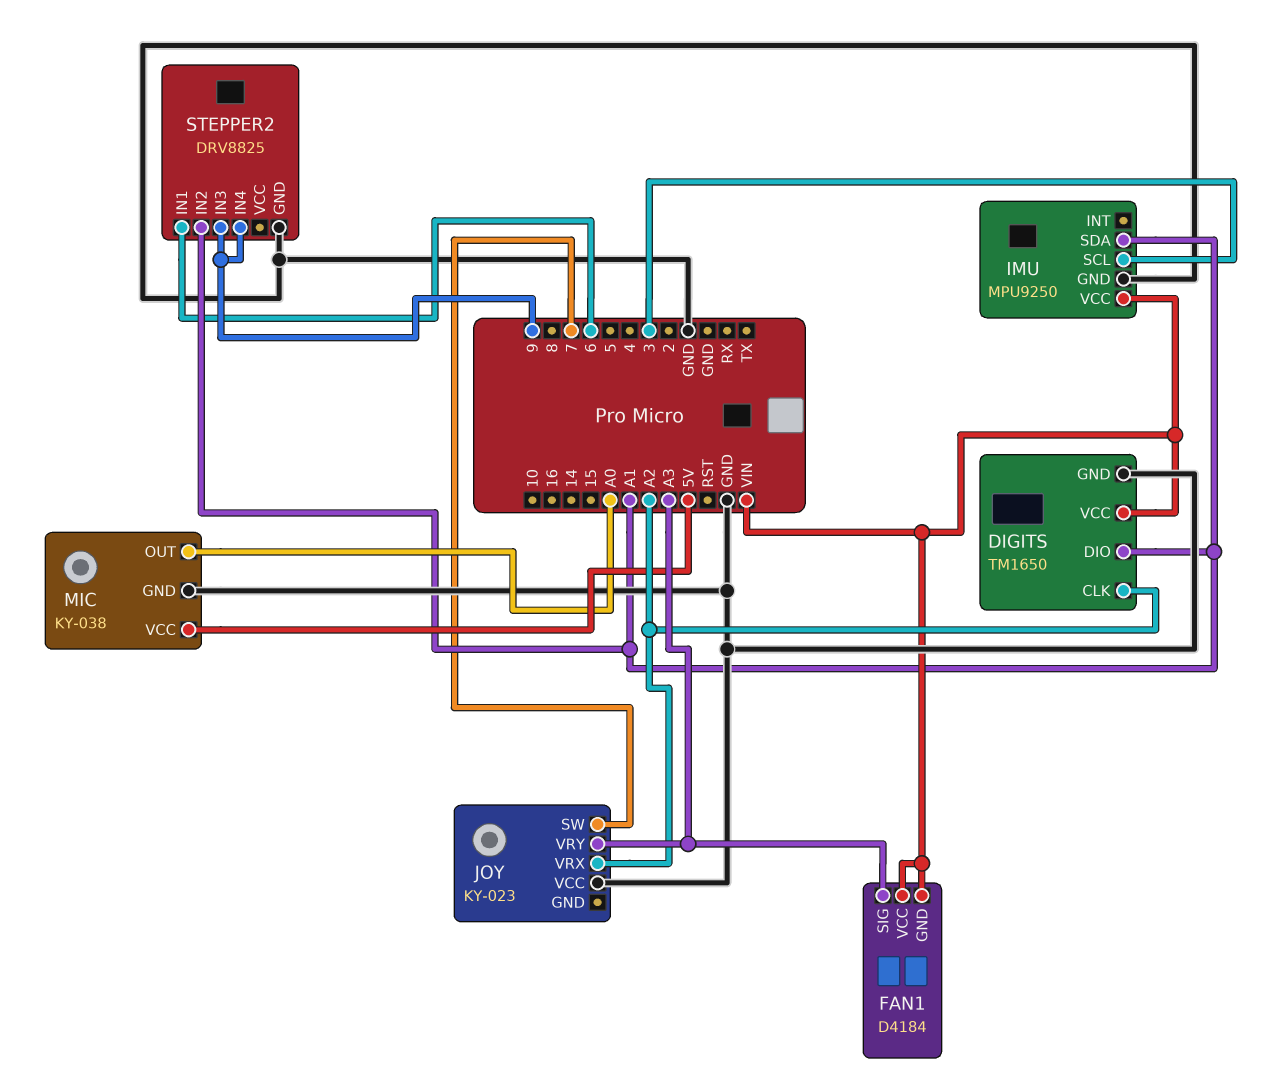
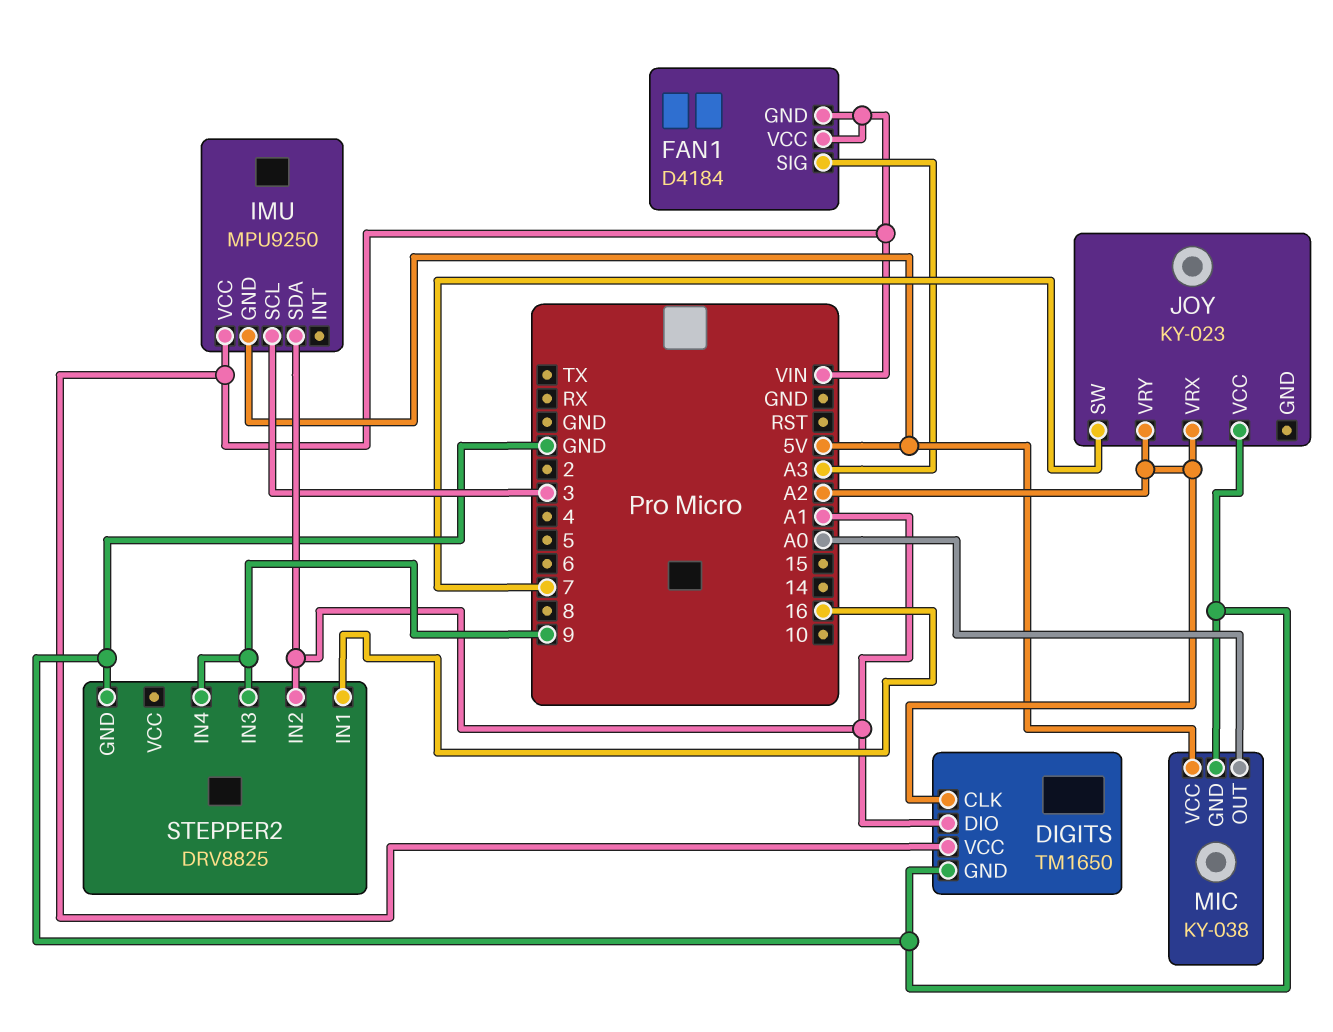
IMU pin GND: GND -> 5V
JOY pin VRY: A3 -> A2
STEPPER2 pin IN1: 6 -> 16

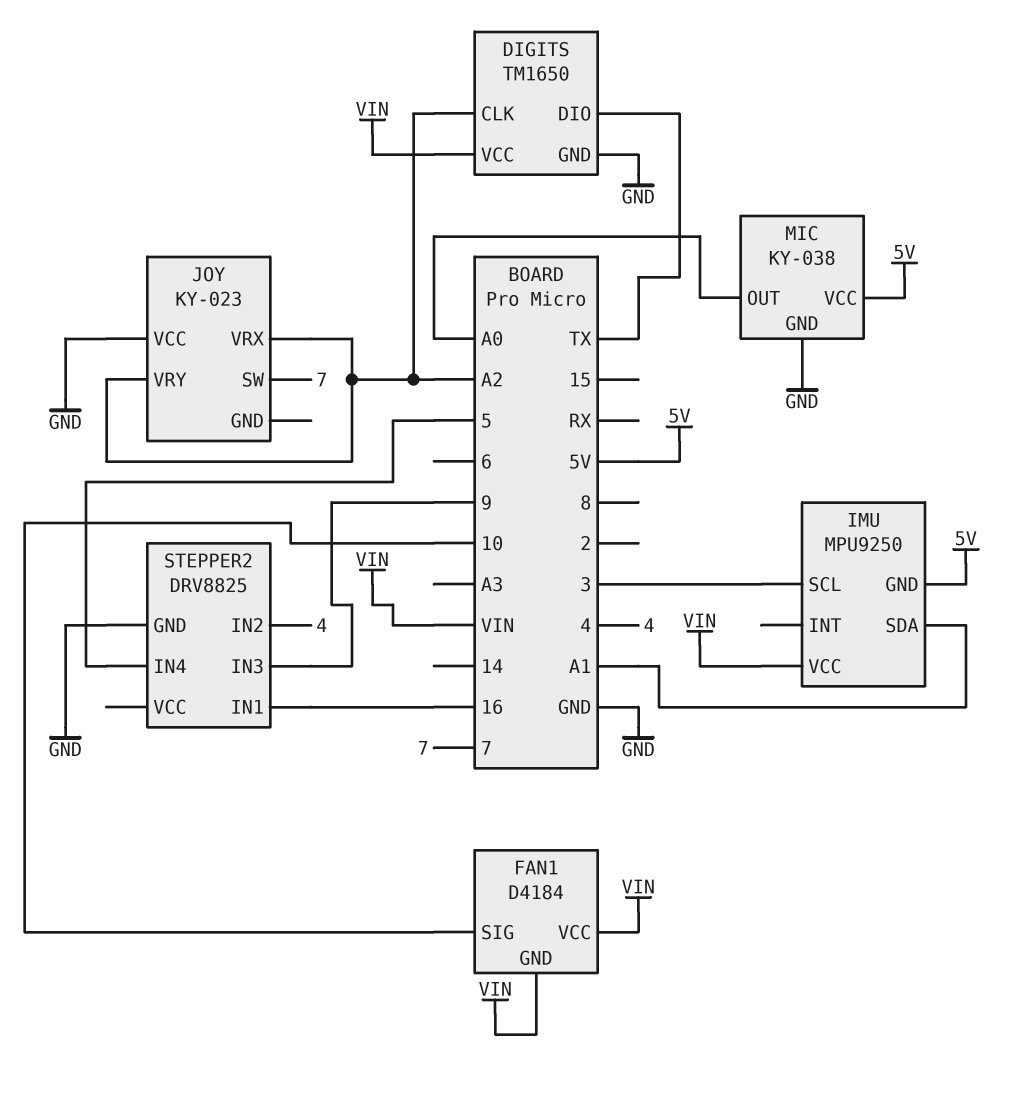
DIGITS pin DIO: A1 -> TX
FAN1 pin SIG: A3 -> 10
STEPPER2 pin IN2: A1 -> 4
STEPPER2 pin IN4: 9 -> 5

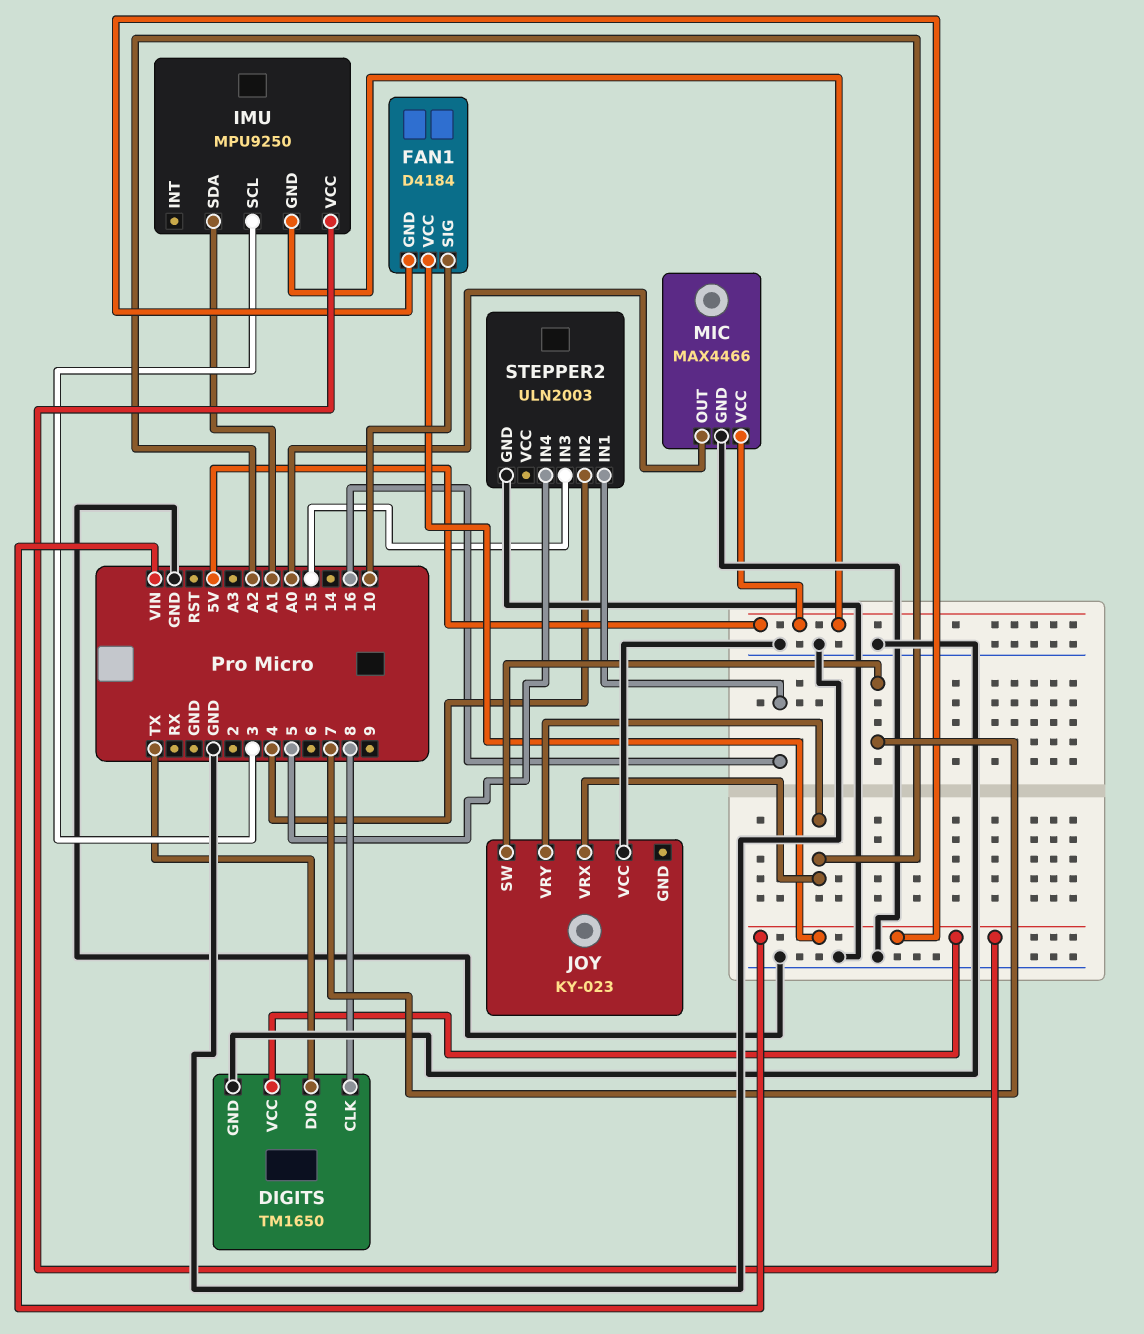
DIGITS pin CLK: A2 -> 8
MIC: KY-038 -> MAX4466
STEPPER2: DRV8825 -> ULN2003
STEPPER2 pin IN3: 9 -> 15

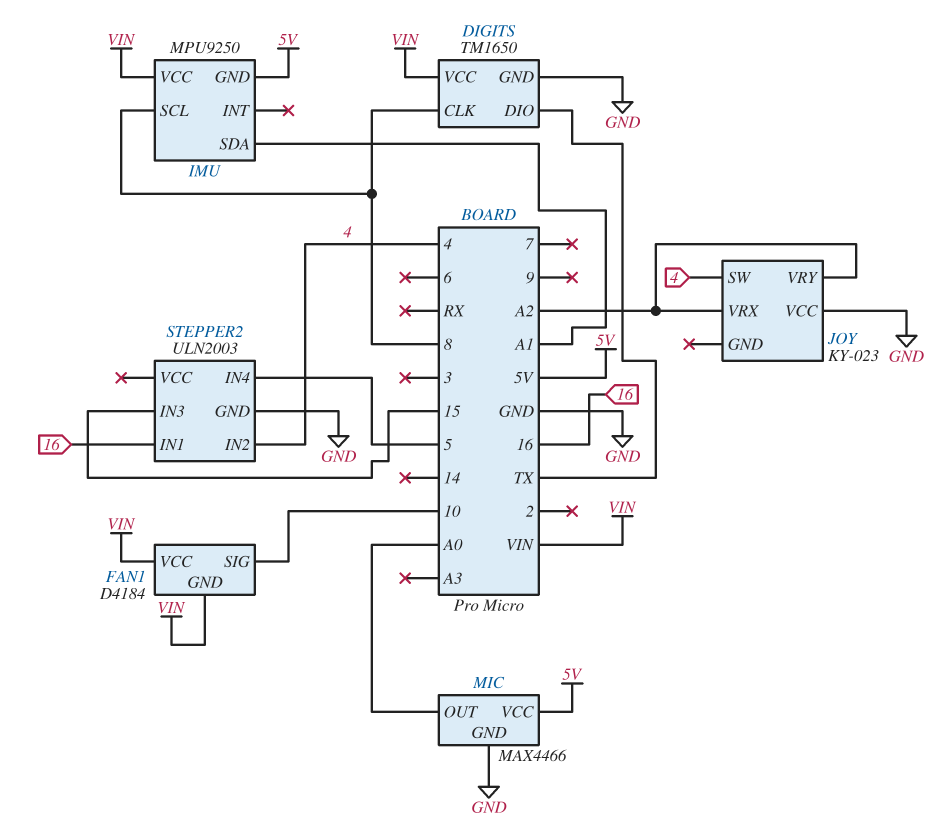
IMU pin SCL: 3 -> 8
JOY pin SW: 7 -> 4

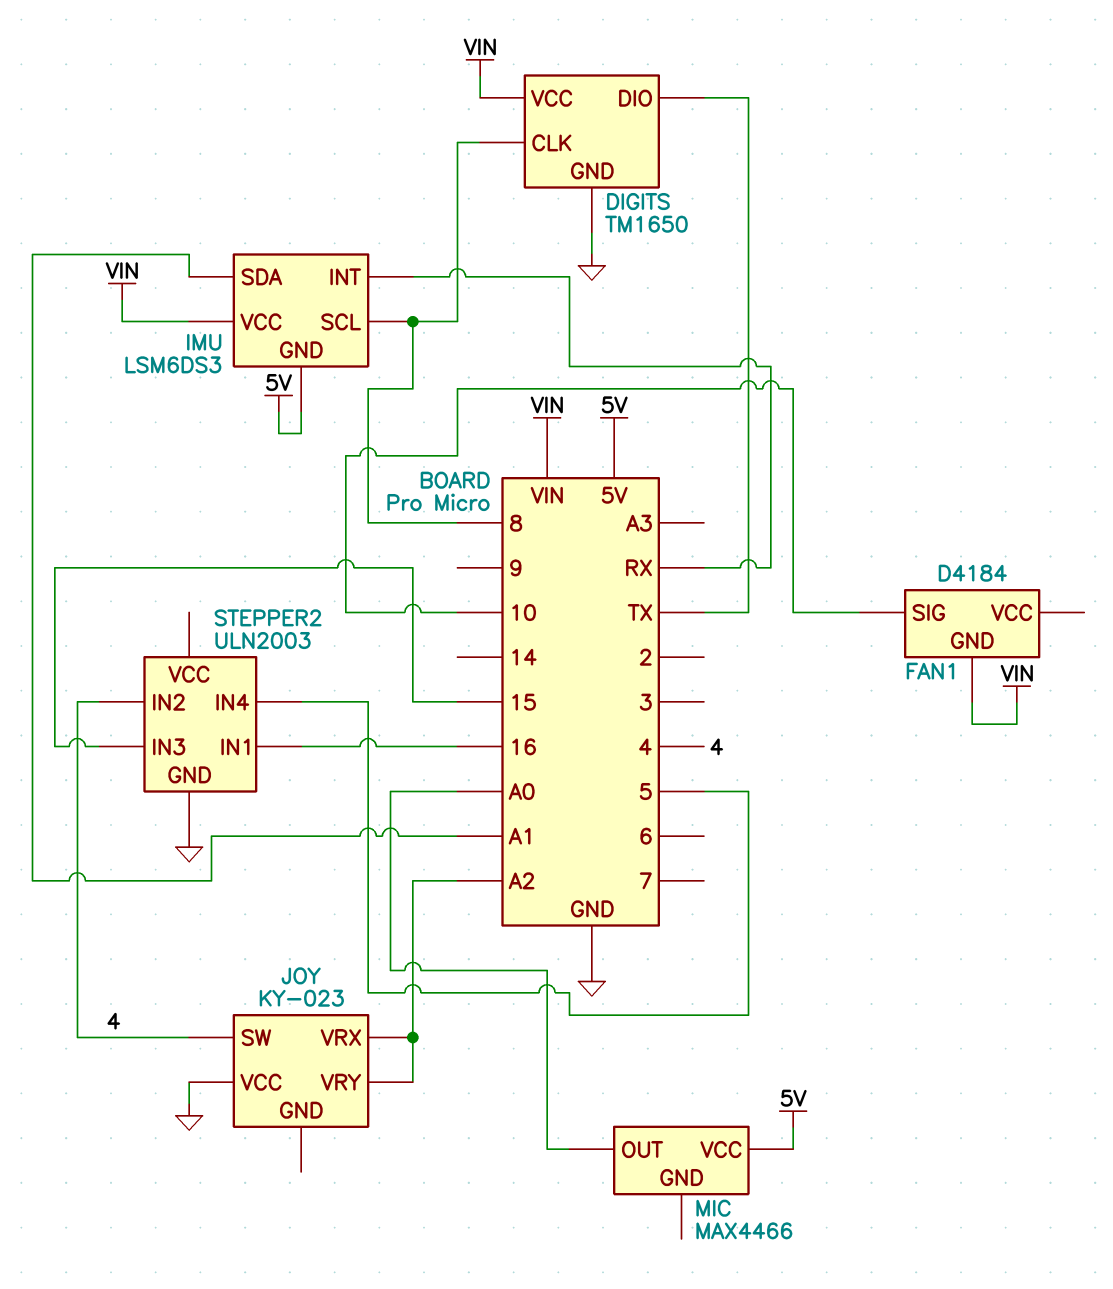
FAN1 pin VCC: VIN -> none
IMU: MPU9250 -> LSM6DS3
IMU pin INT: none -> RX
MIC pin GND: GND -> none

